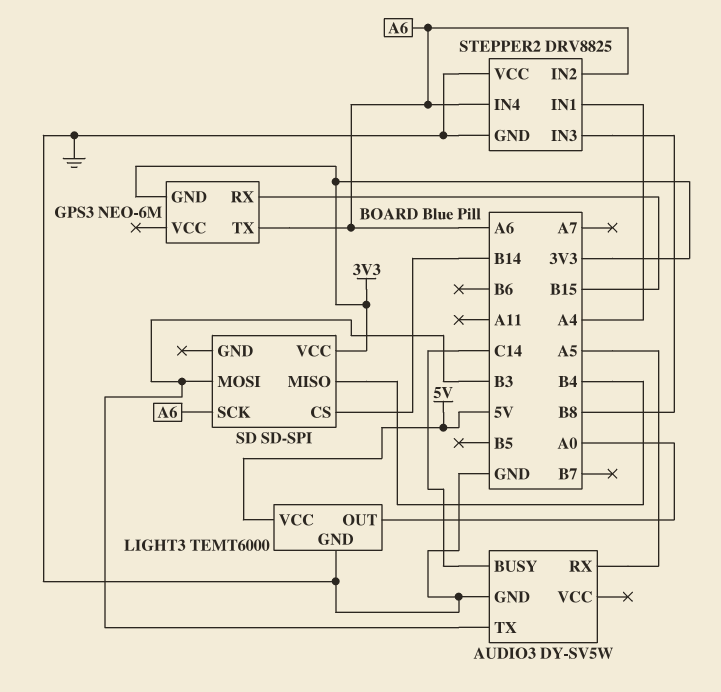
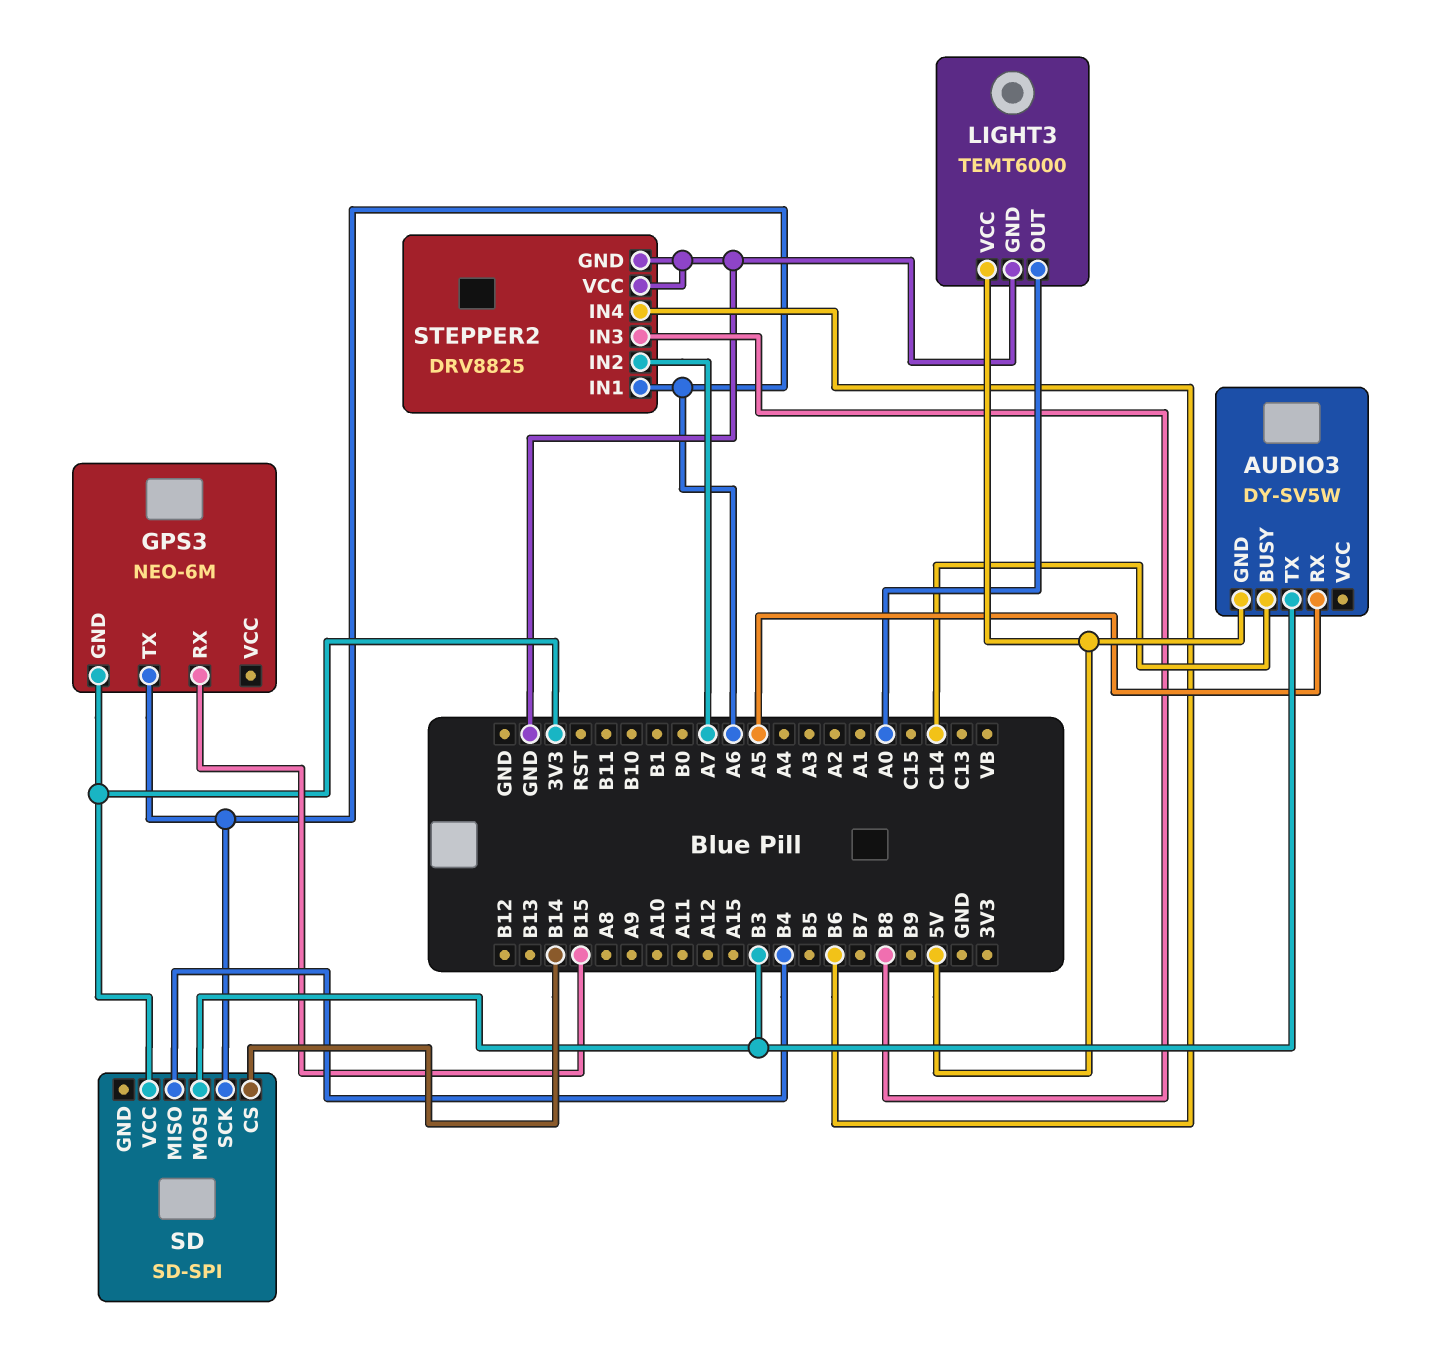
AUDIO3 pin GND: GND -> 5V
STEPPER2 pin IN1: A4 -> A6
STEPPER2 pin IN2: A6 -> A7
STEPPER2 pin IN4: A6 -> B6

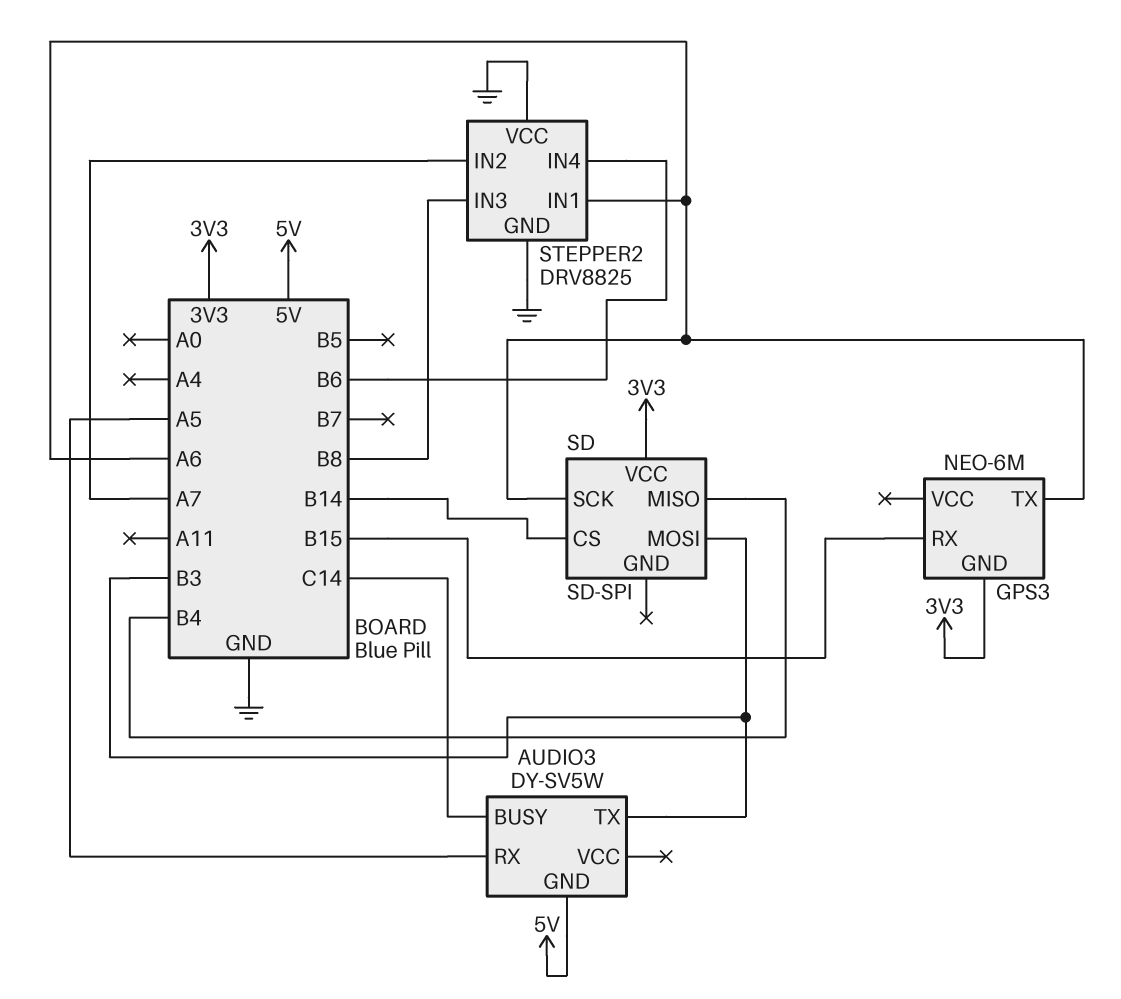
LIGHT3: TEMT6000 -> none
LIGHT3 pin GND: GND -> none
LIGHT3 pin OUT: A0 -> none
LIGHT3 pin VCC: 5V -> none

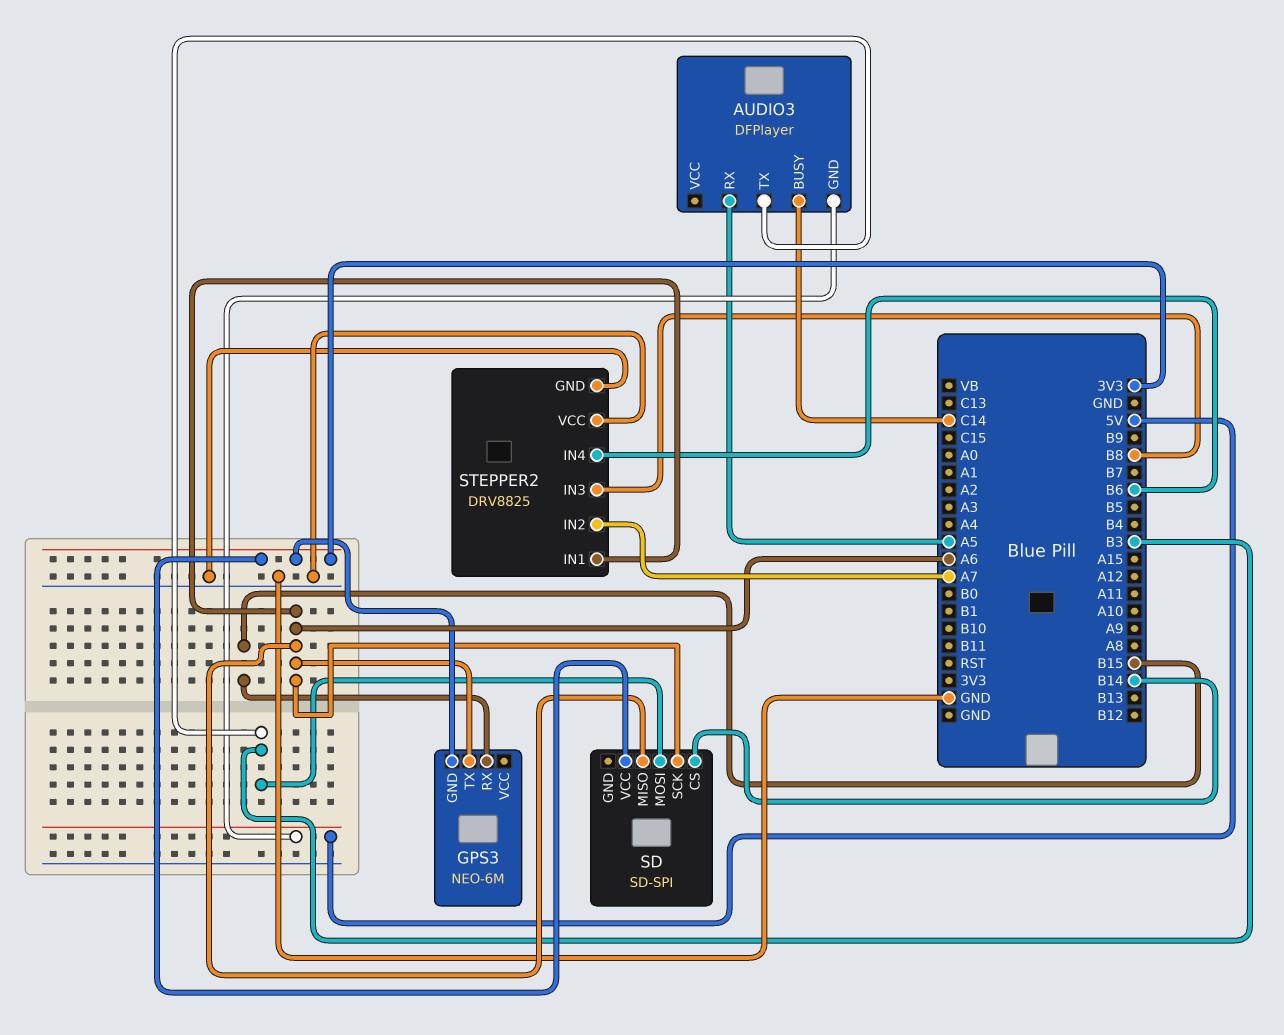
AUDIO3: DY-SV5W -> DFPlayer
SD pin MISO: B4 -> A6

